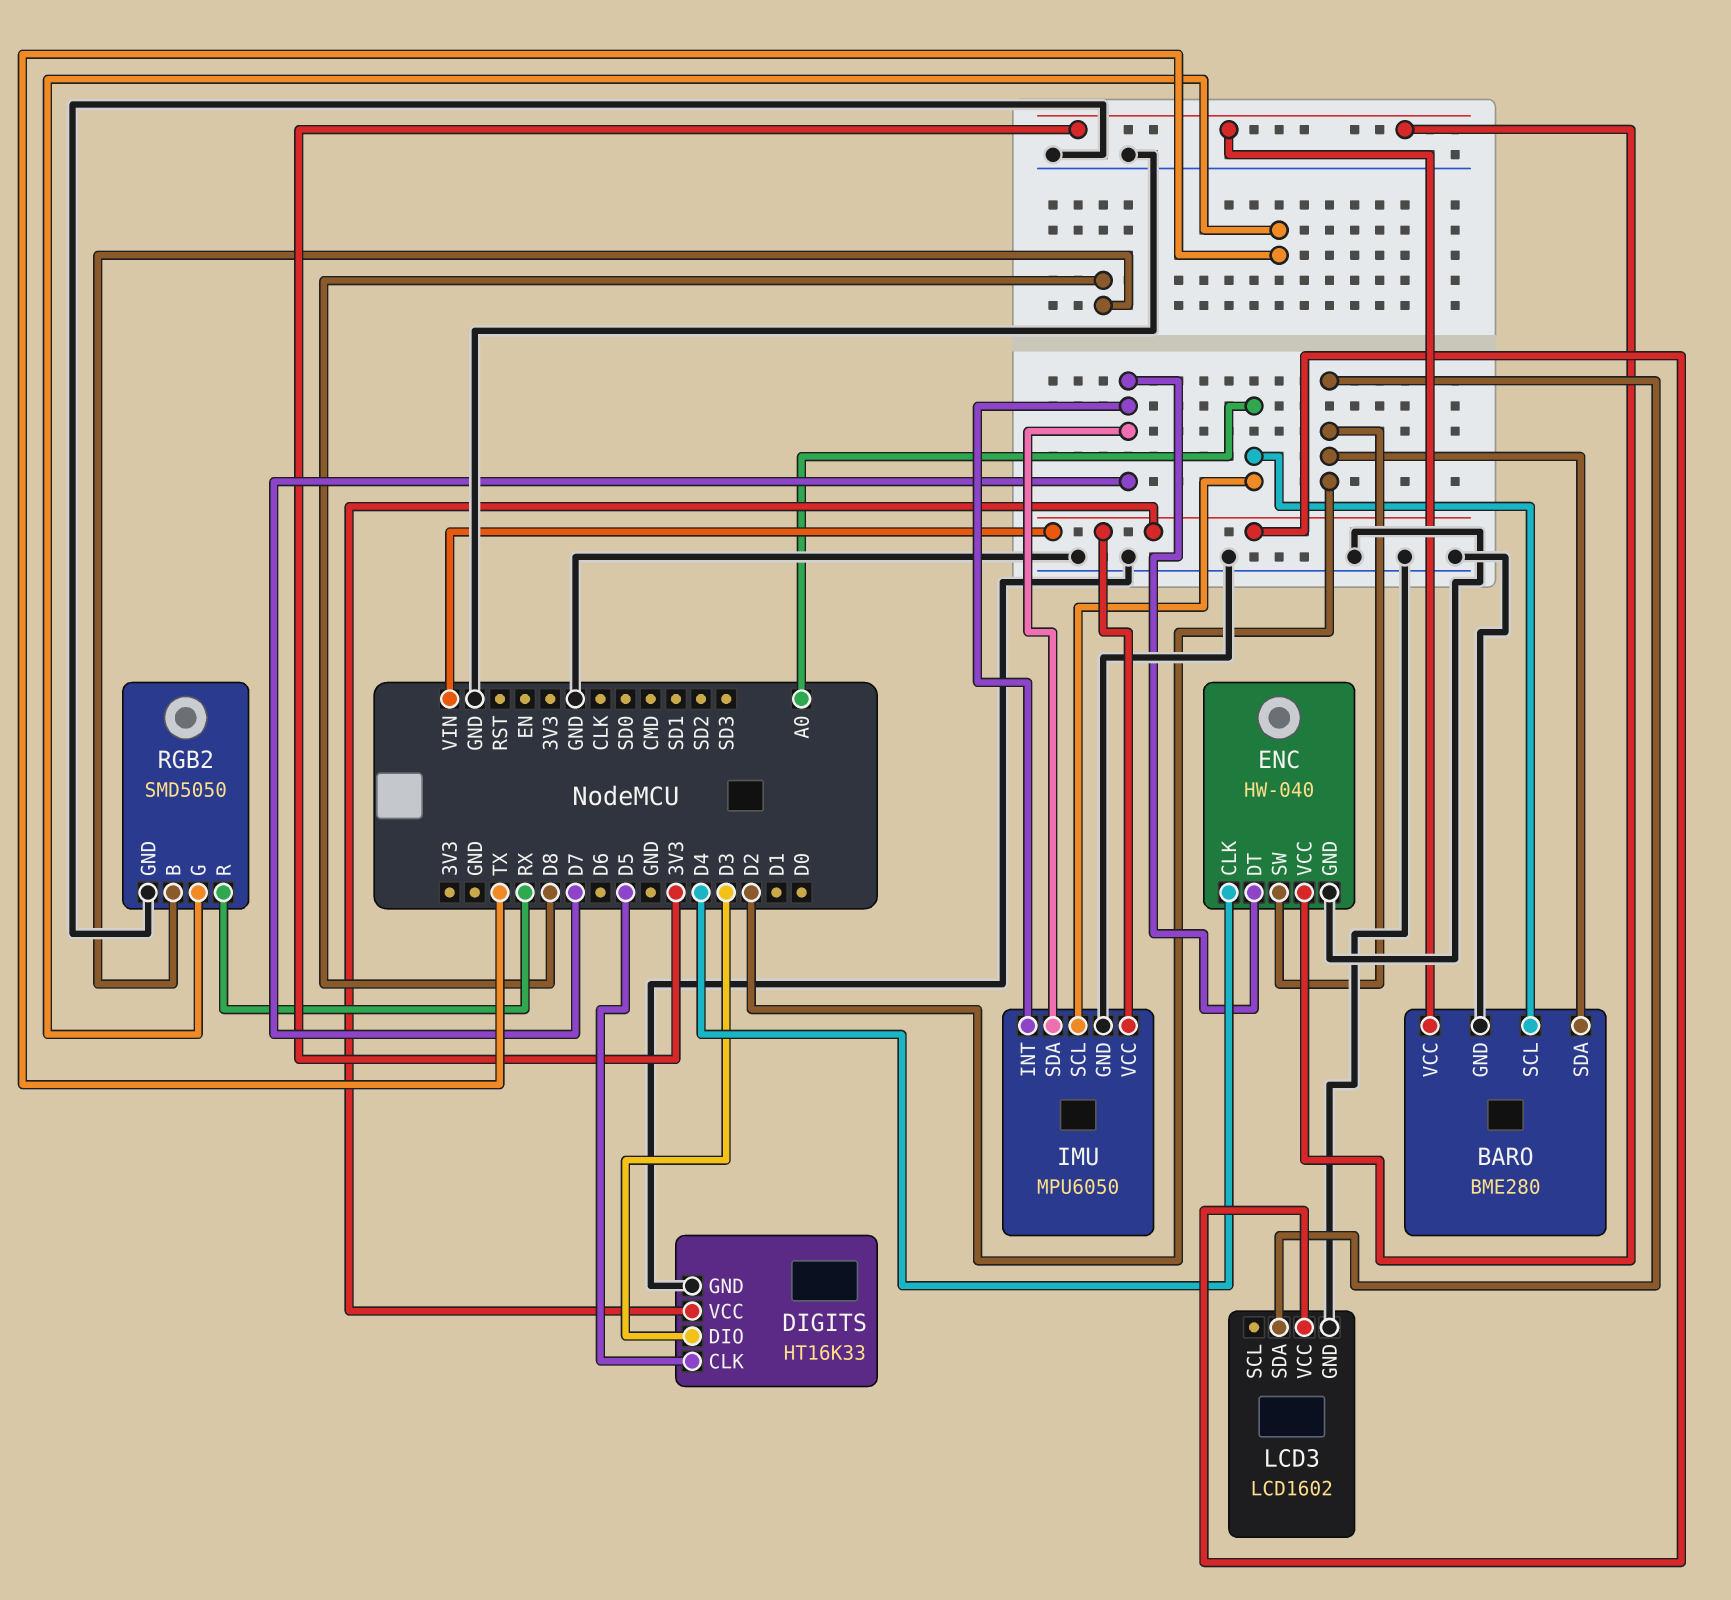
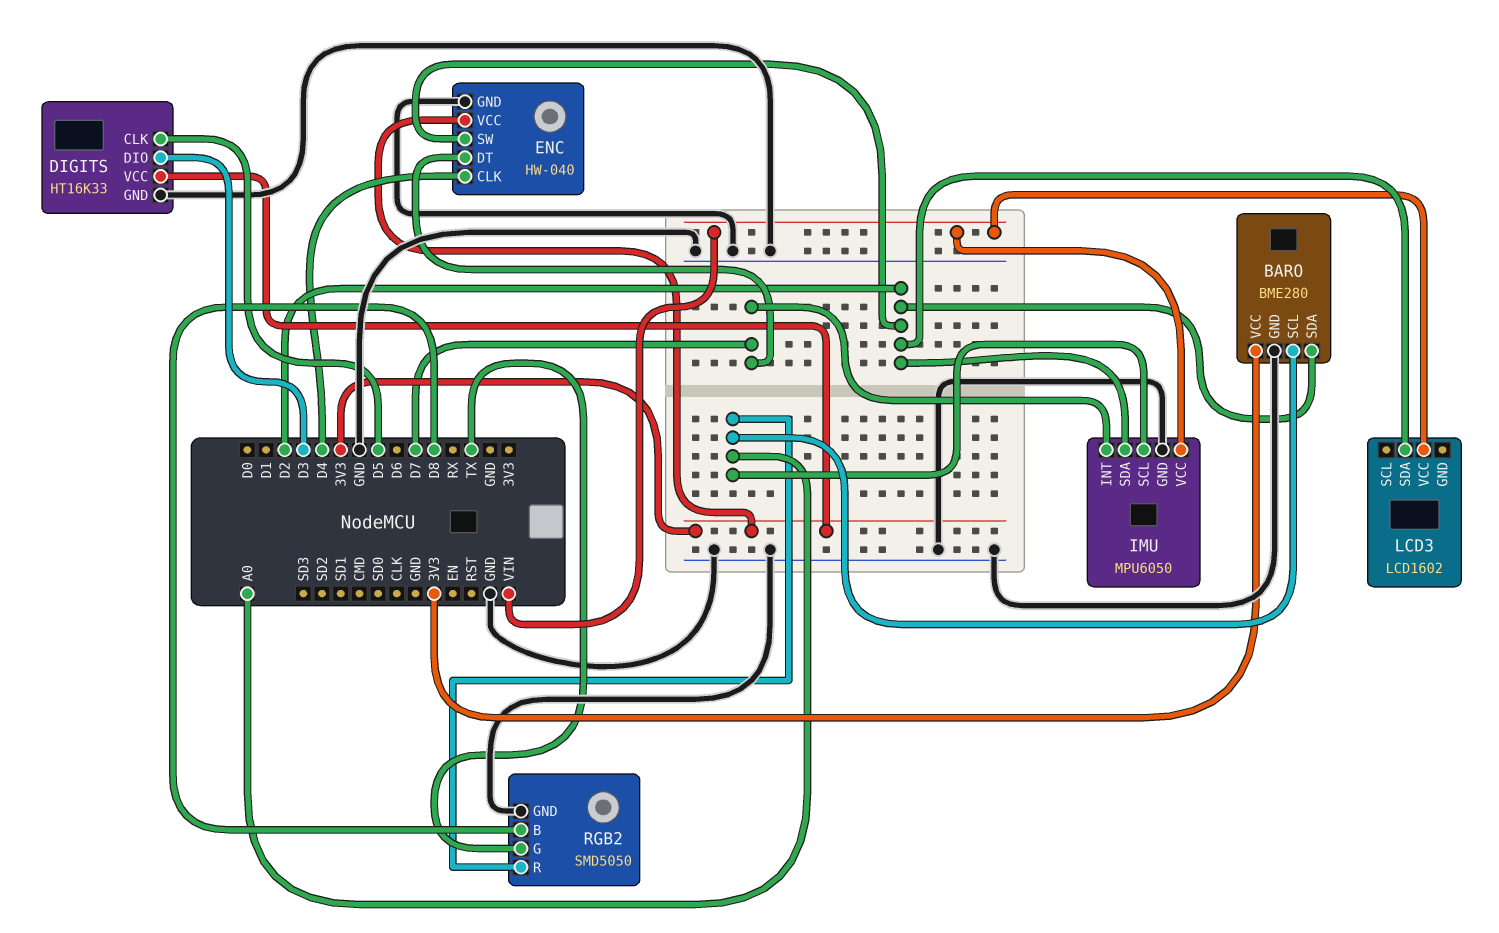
DIGITS pin VCC: VIN -> 3V3
IMU pin SDA: D7 -> D2
LCD3 pin GND: GND -> none
RGB2 pin R: RX -> A0

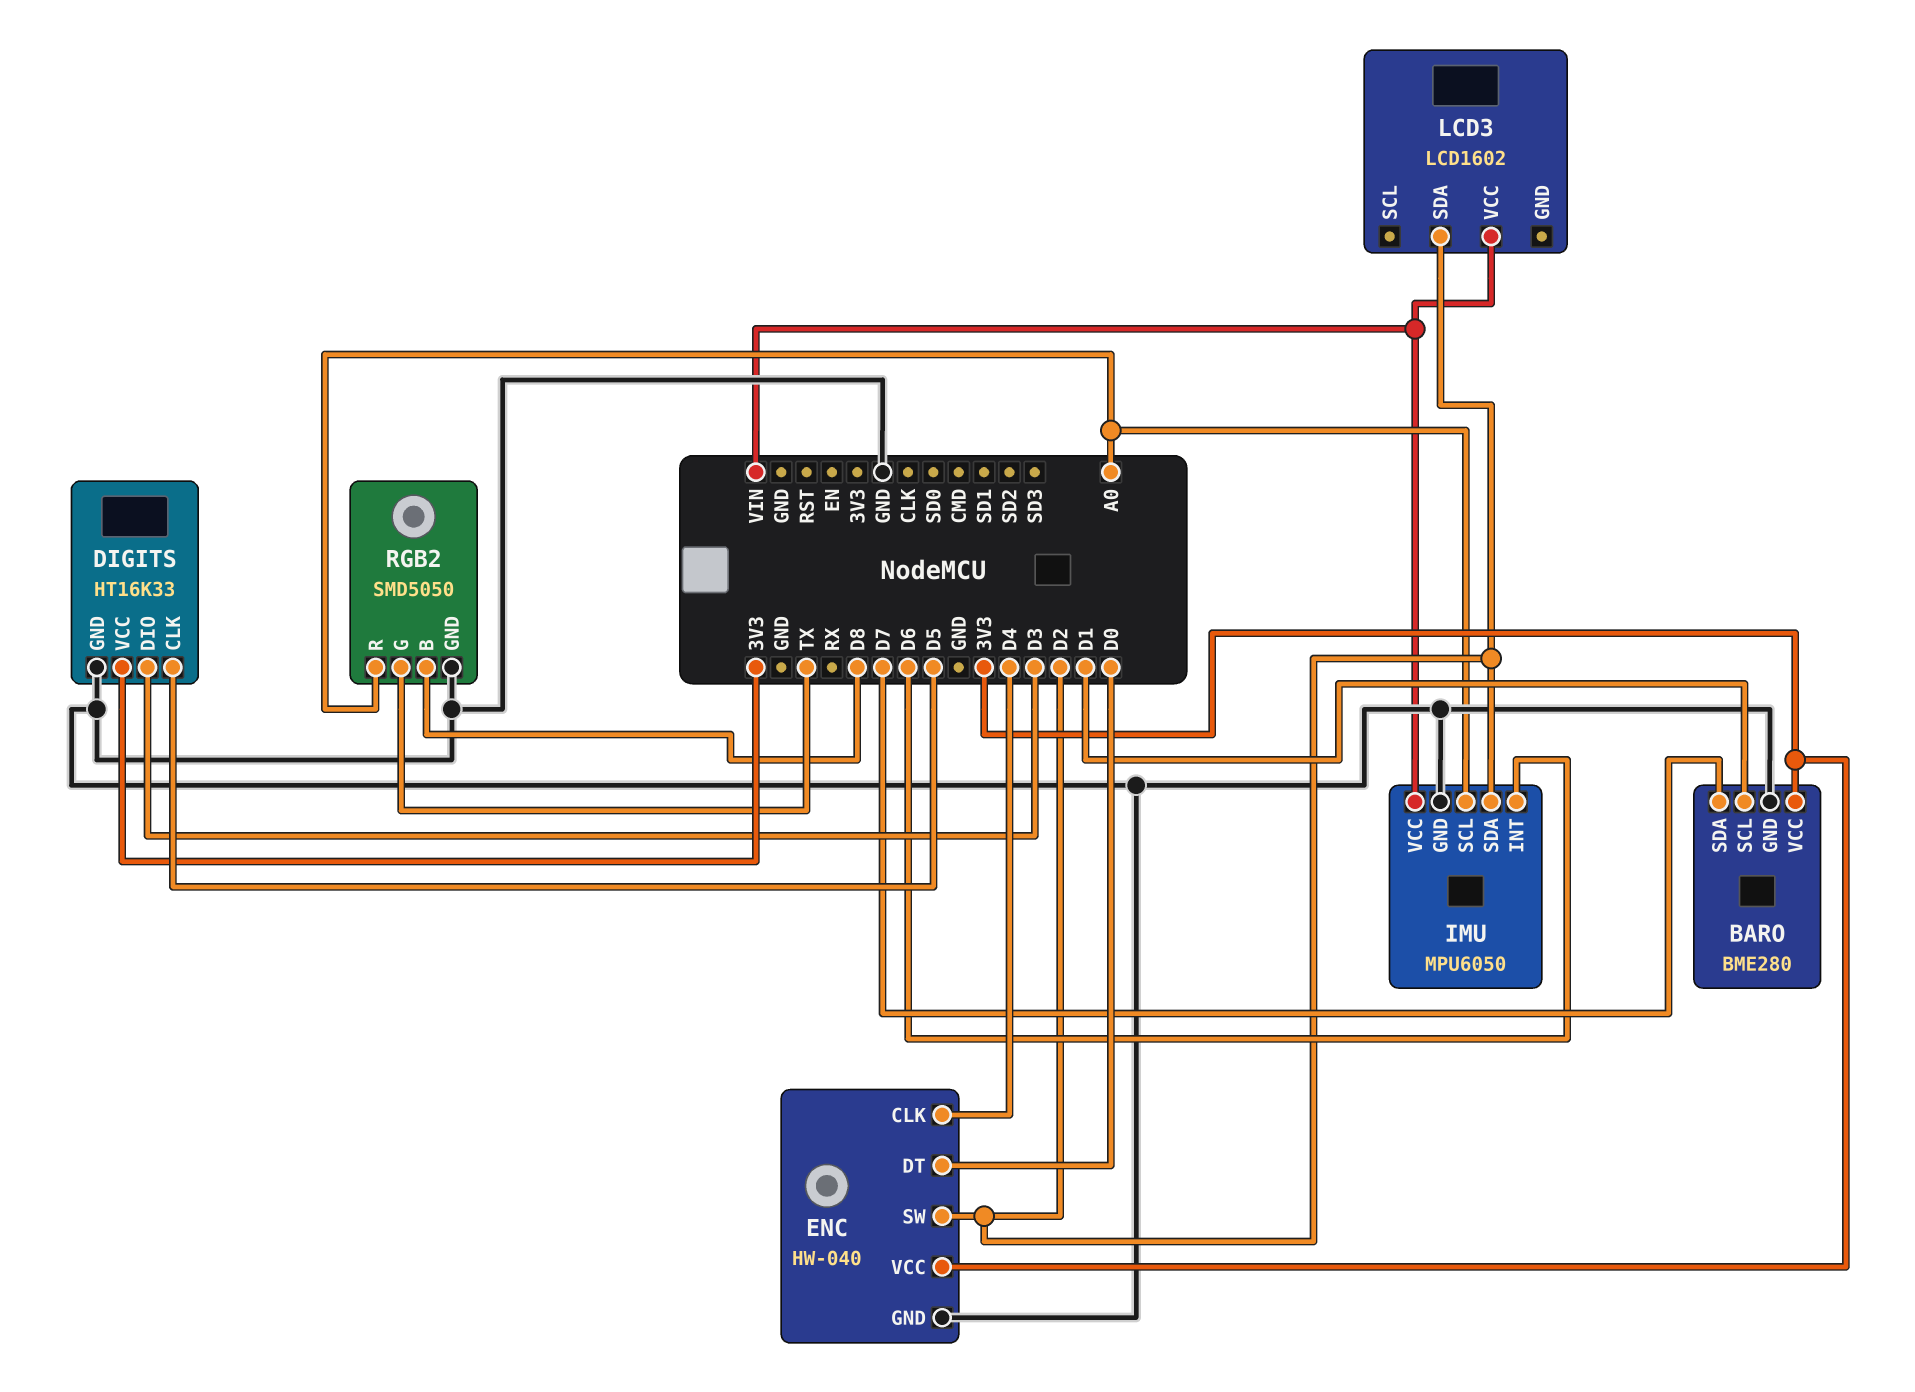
BARO pin SCL: A0 -> D1
BARO pin SDA: D2 -> D7
ENC pin DT: D7 -> D0
IMU pin INT: D7 -> D6

